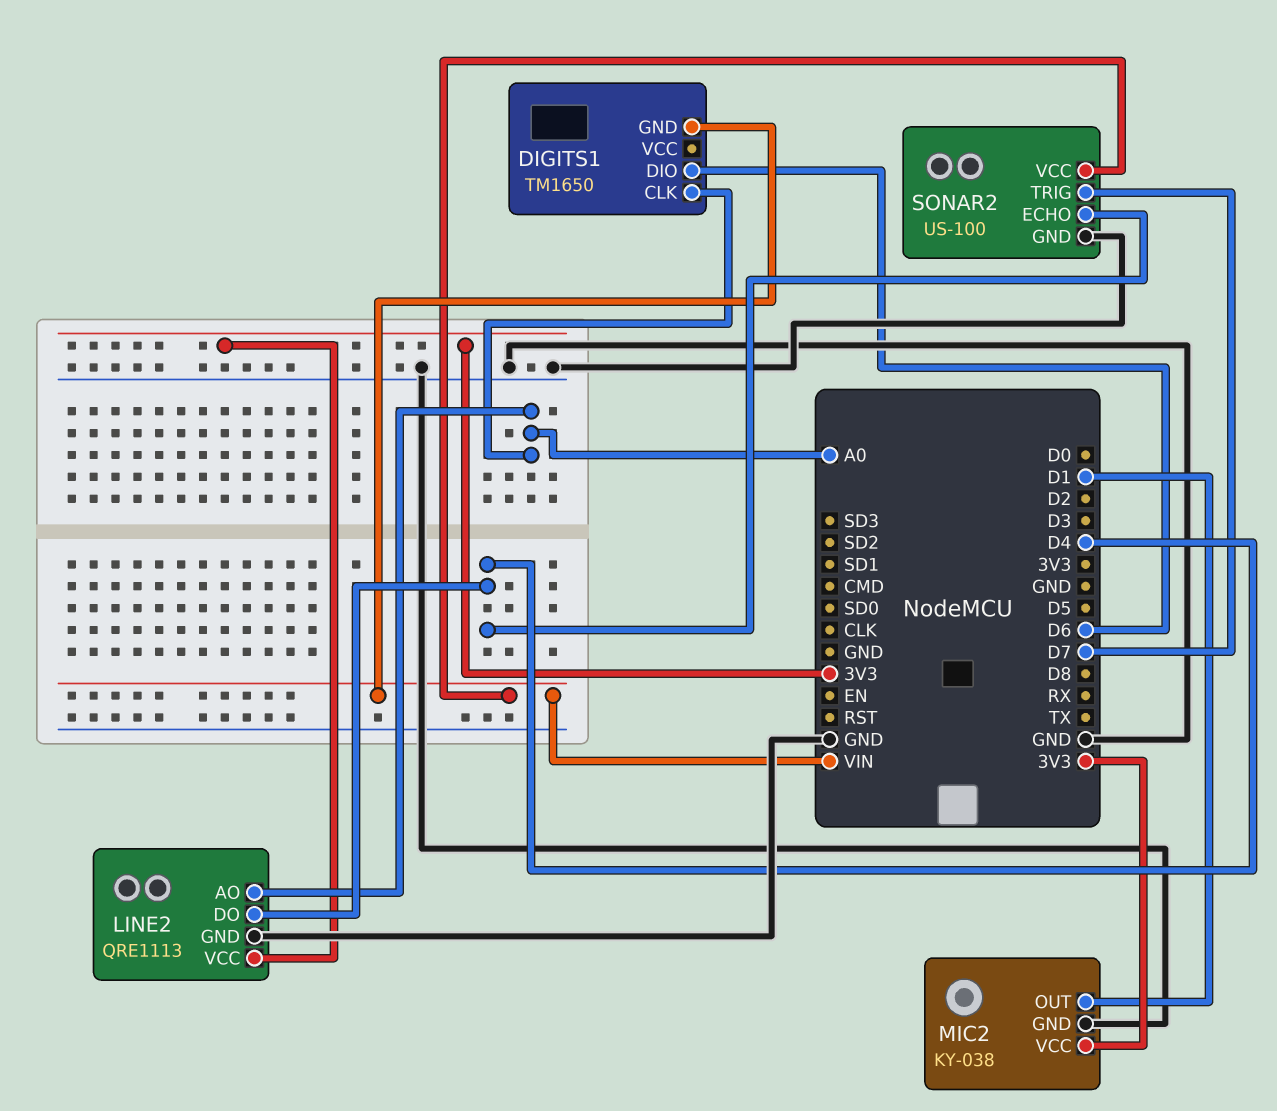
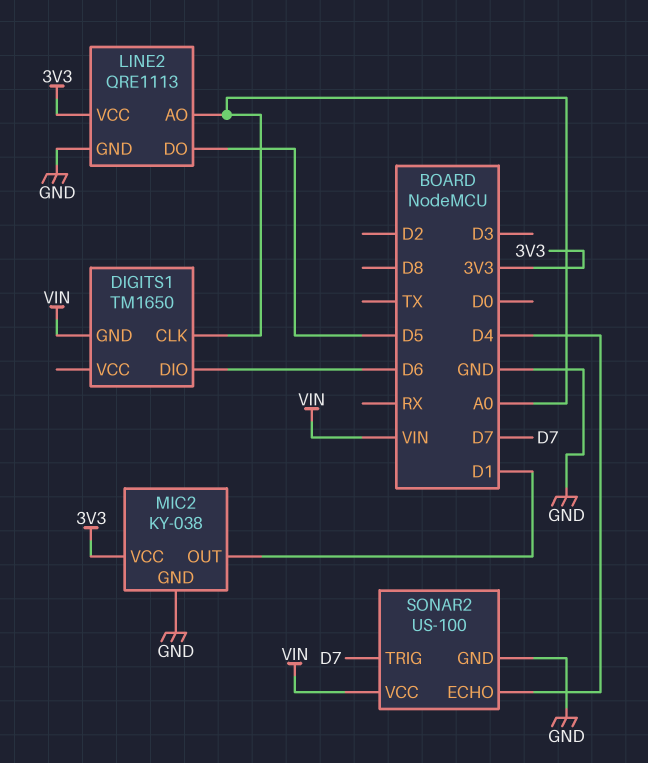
LINE2 pin DO: D4 -> D5

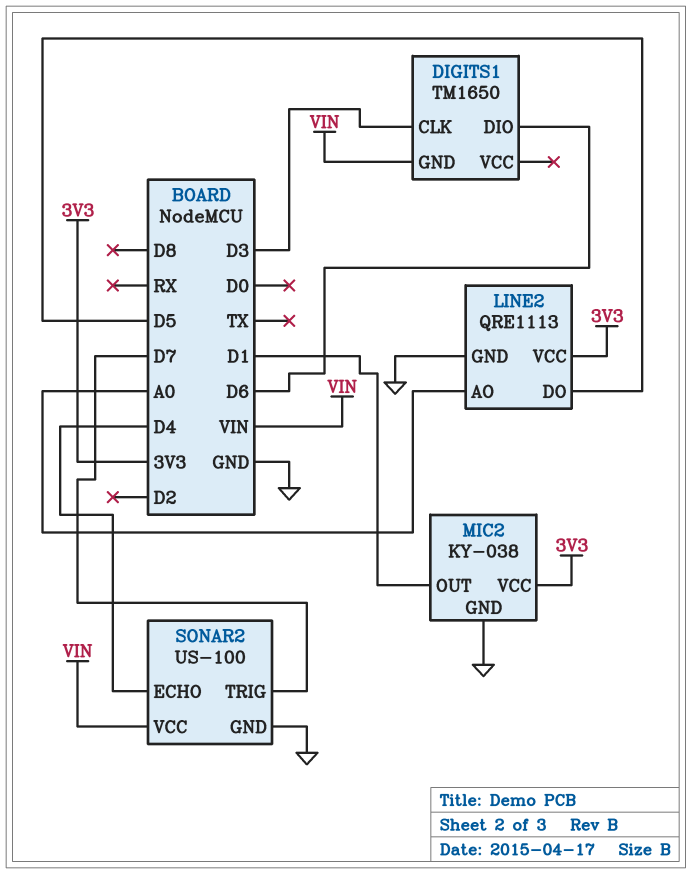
DIGITS1 pin CLK: A0 -> D3

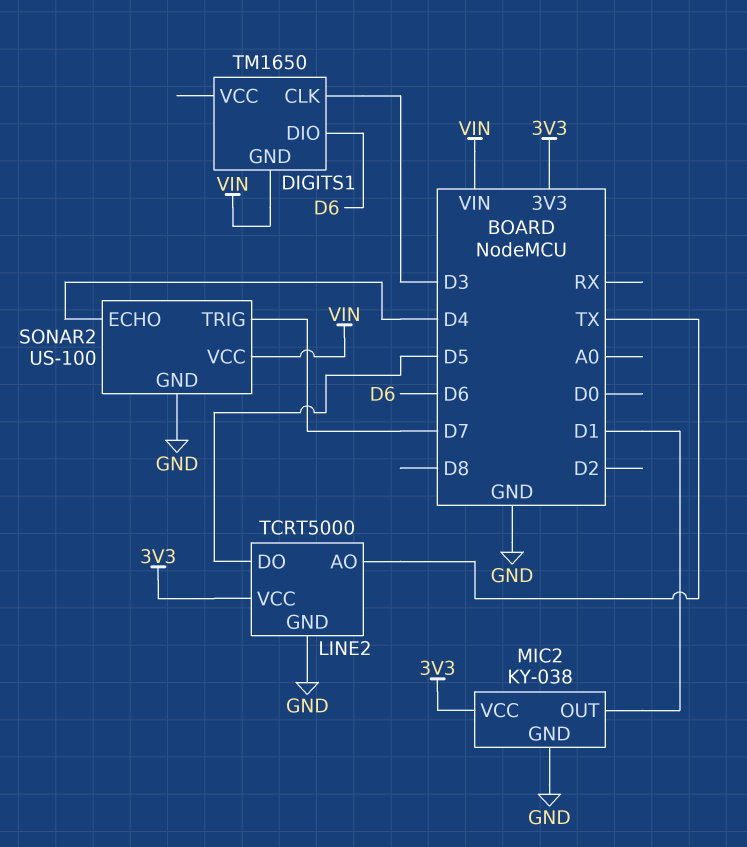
LINE2: QRE1113 -> TCRT5000
LINE2 pin AO: A0 -> TX

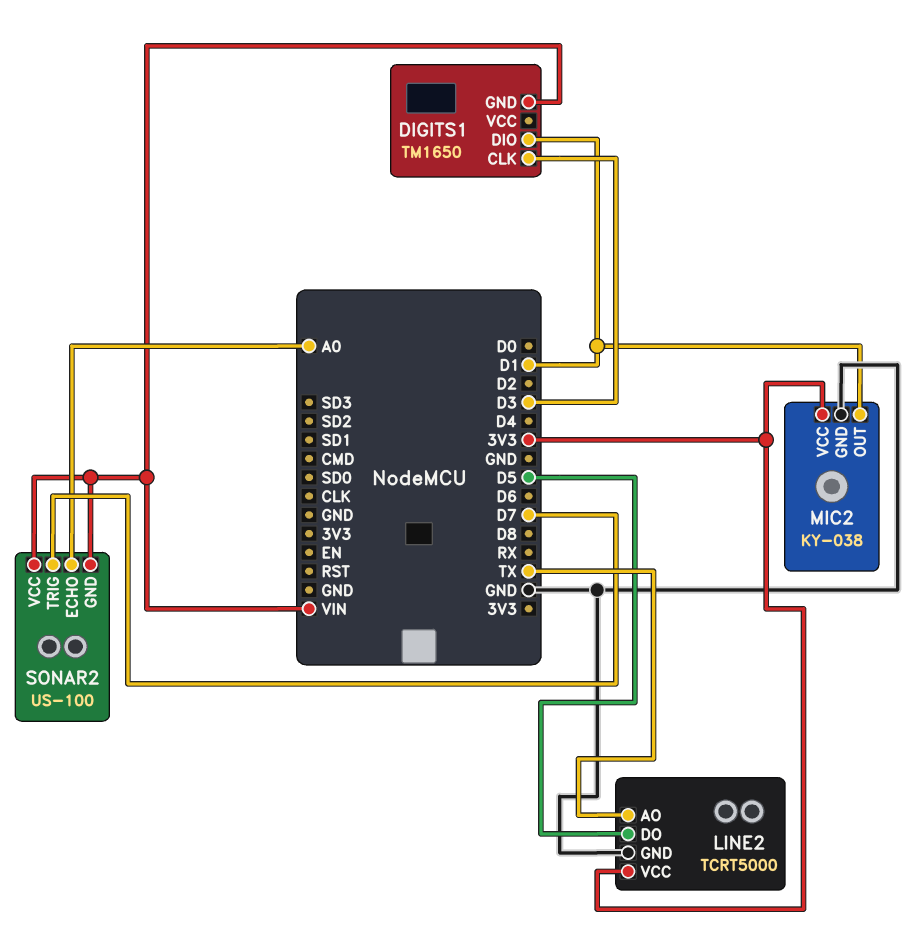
DIGITS1 pin DIO: D6 -> D1
SONAR2 pin ECHO: D4 -> A0
SONAR2 pin GND: GND -> VIN

